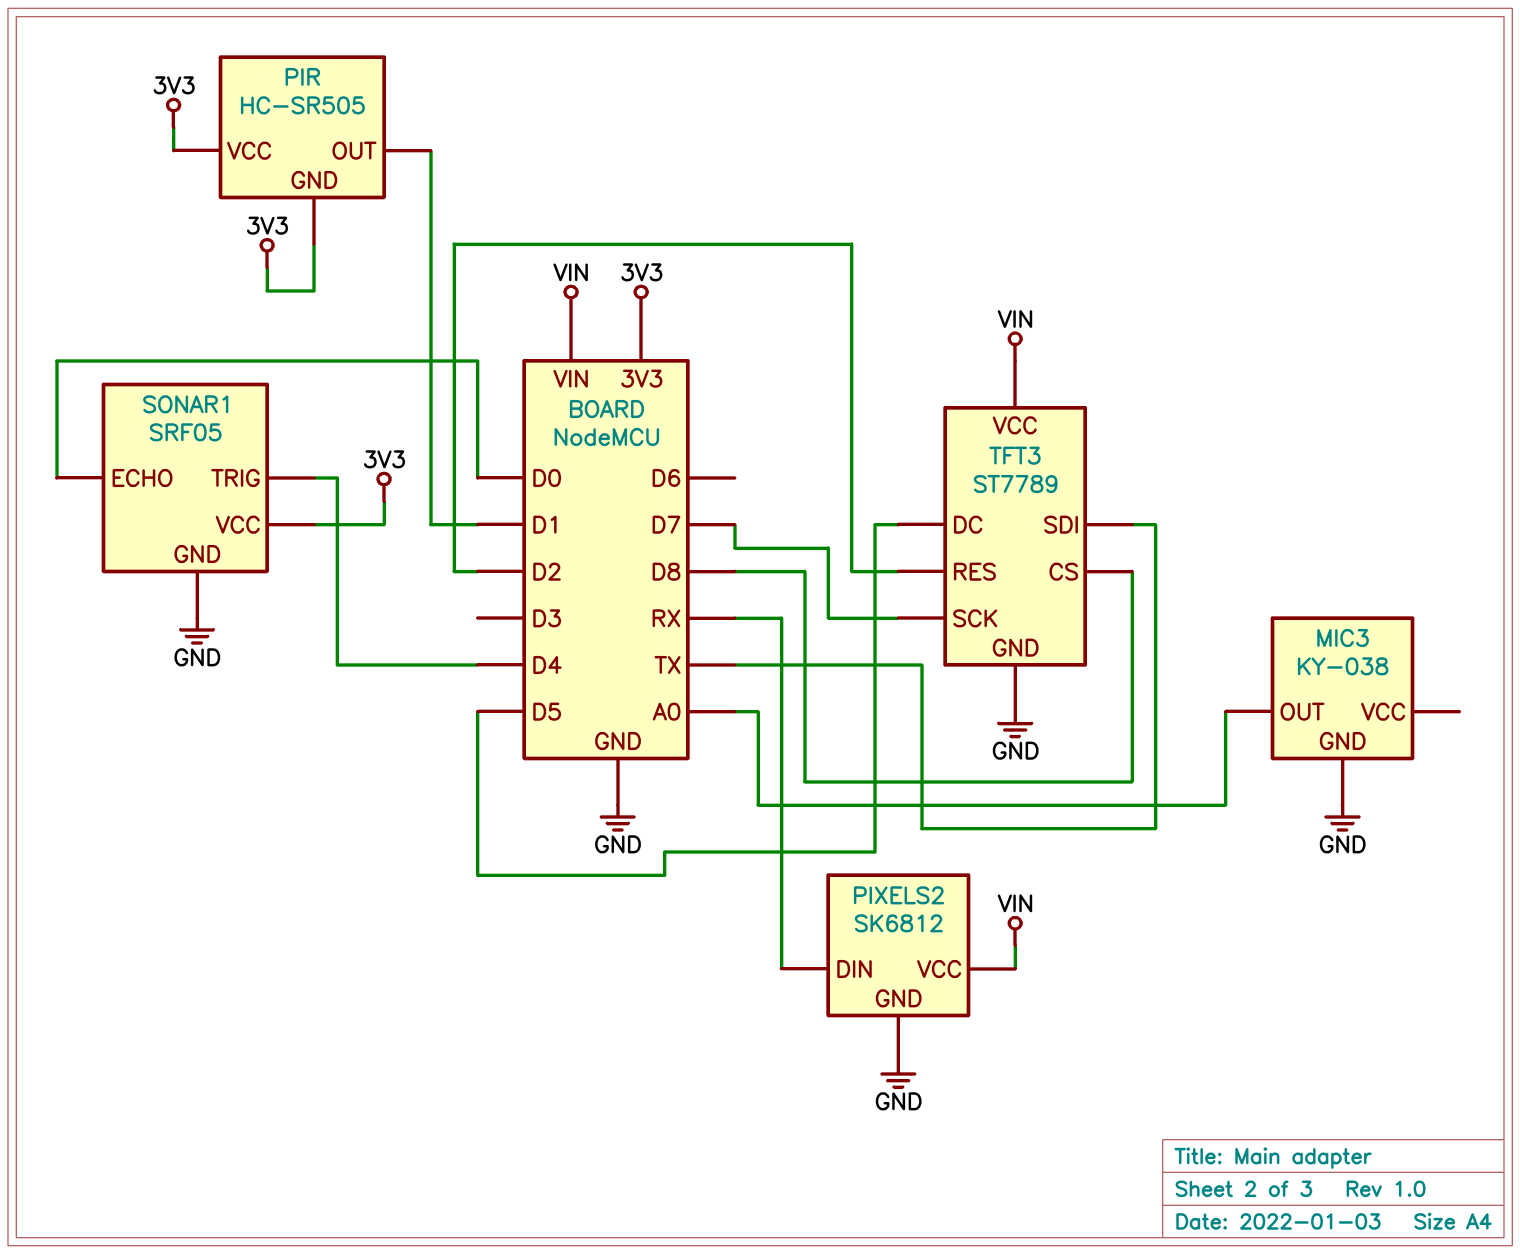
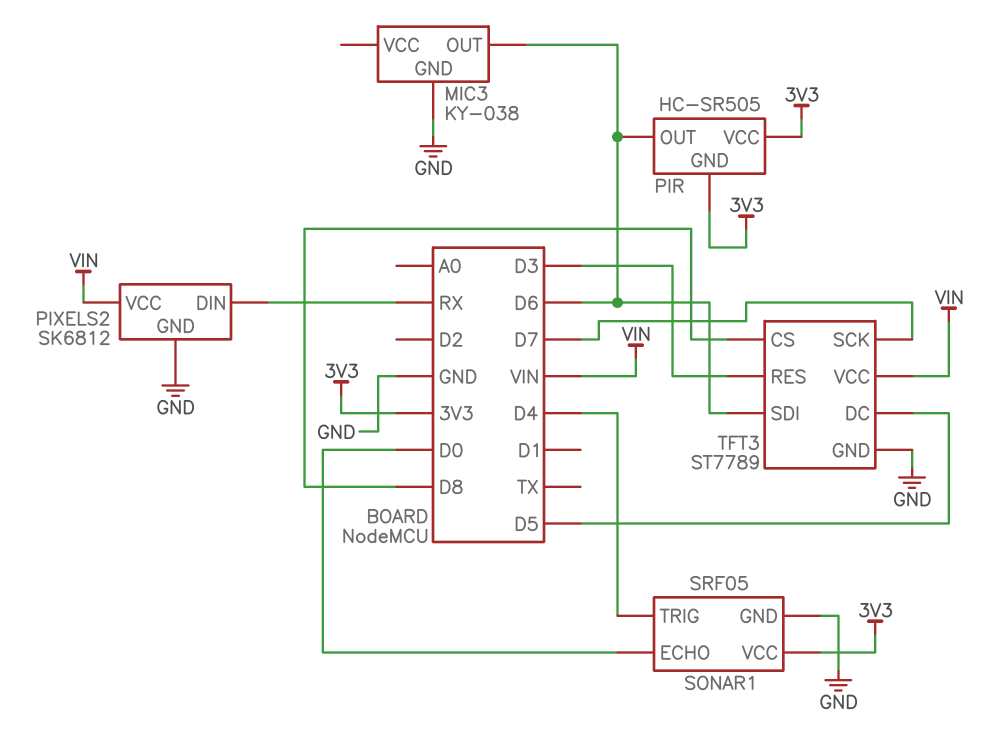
MIC3 pin OUT: A0 -> D6
PIR pin OUT: D1 -> D6
TFT3 pin RES: D2 -> D3
TFT3 pin SDI: TX -> D6

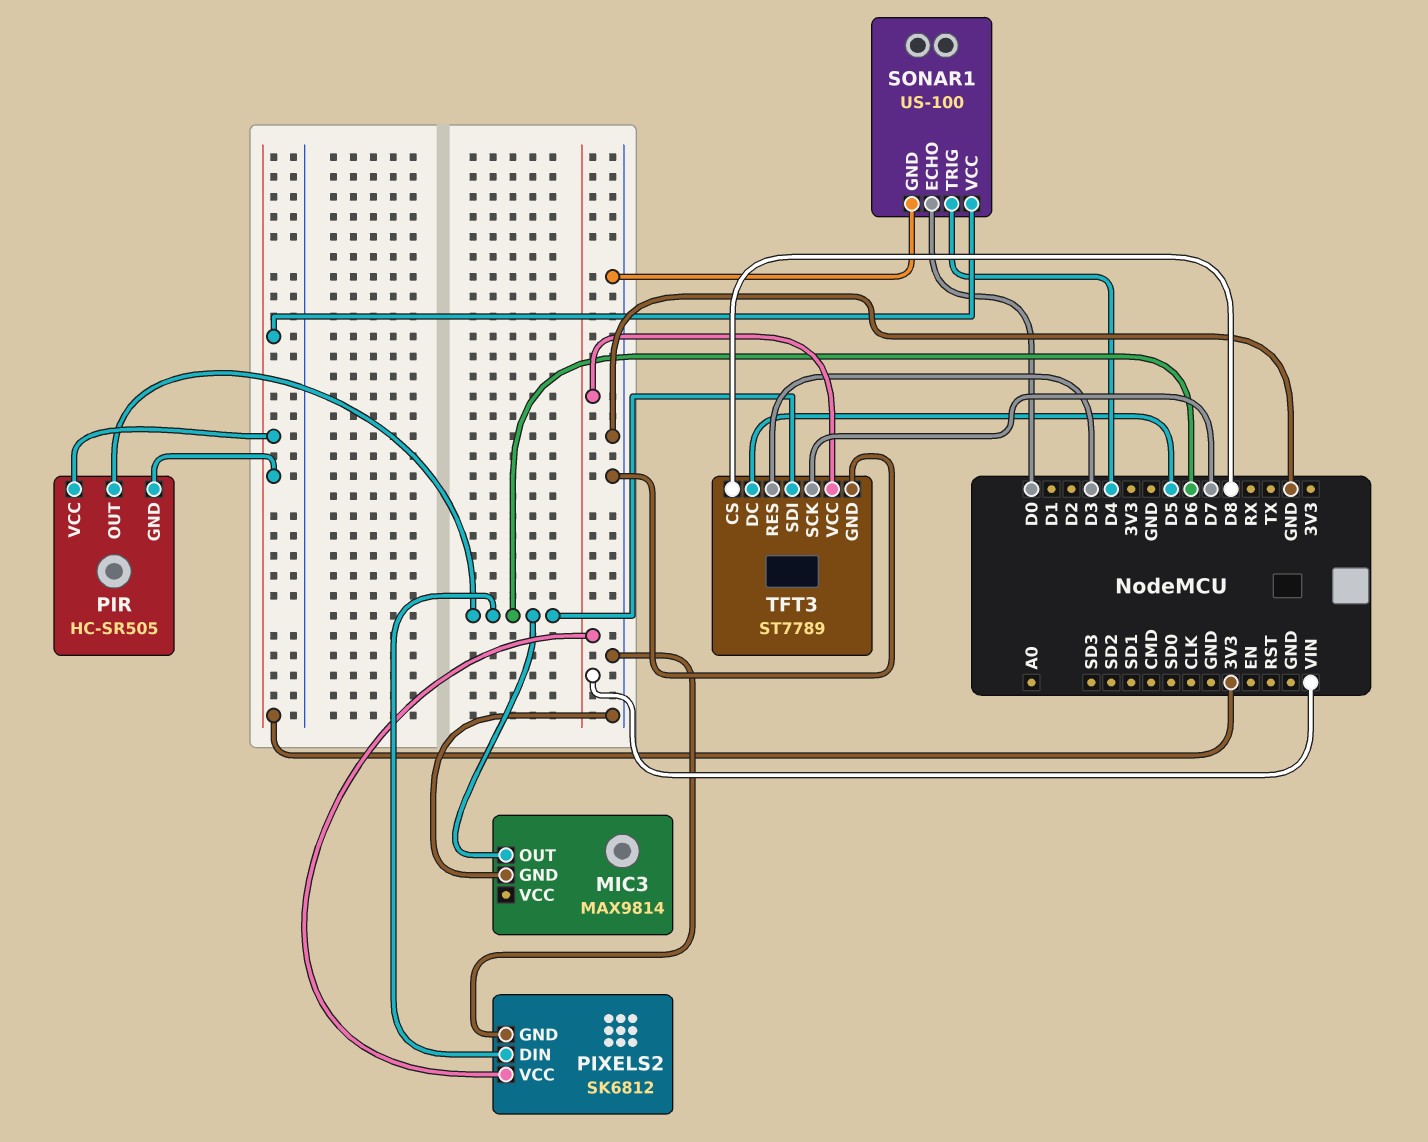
MIC3: KY-038 -> MAX9814
PIXELS2 pin DIN: RX -> D6
SONAR1: SRF05 -> US-100

